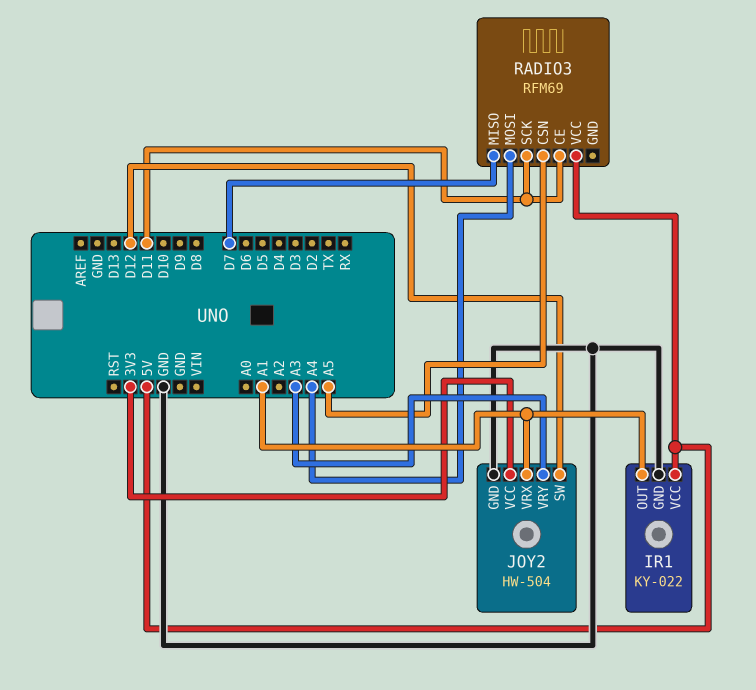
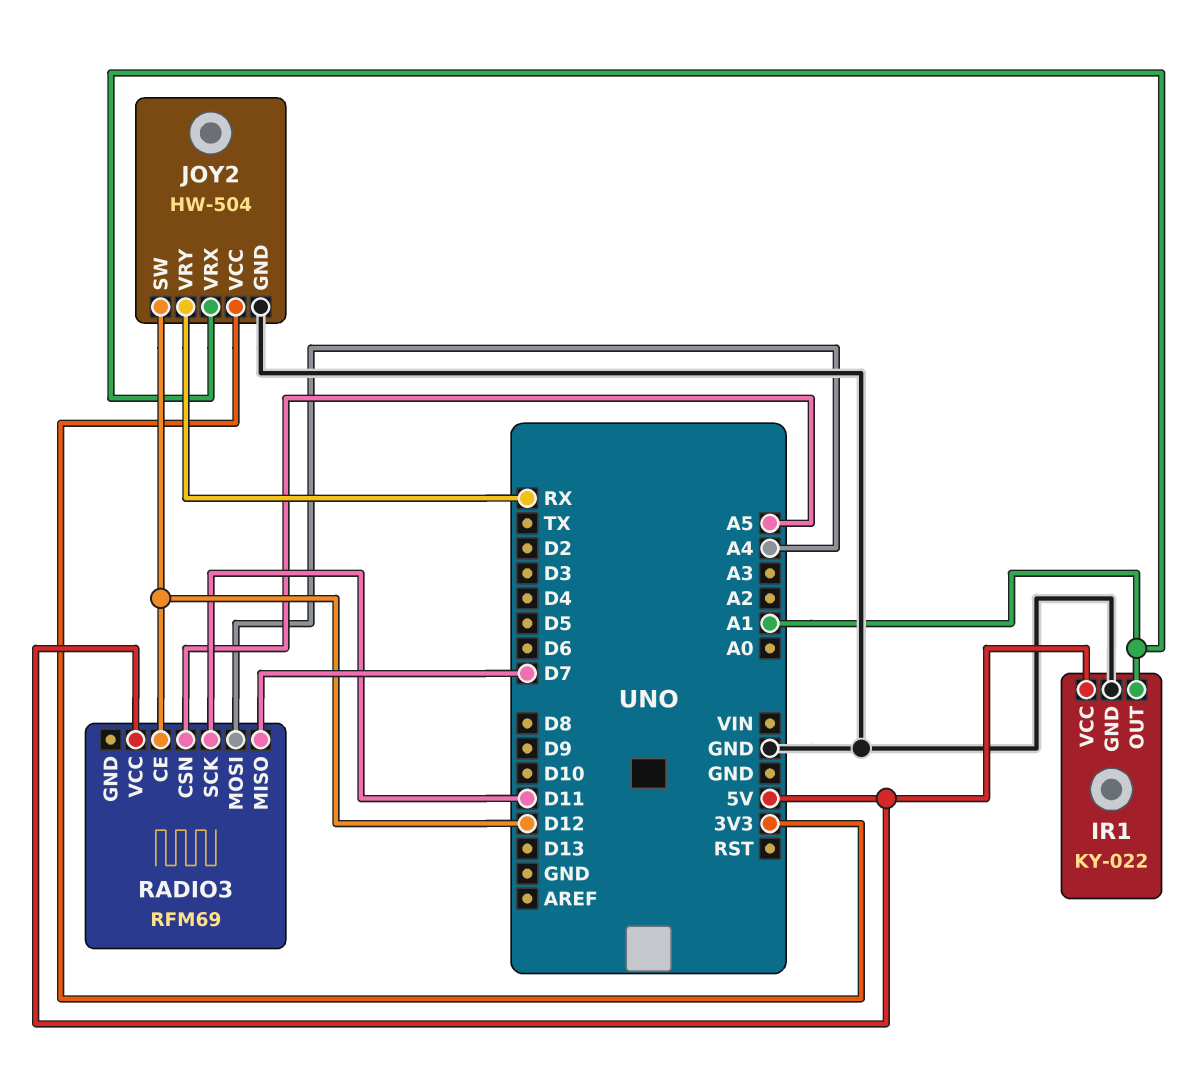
JOY2 pin VRY: A3 -> RX
RADIO3 pin CE: D11 -> D12

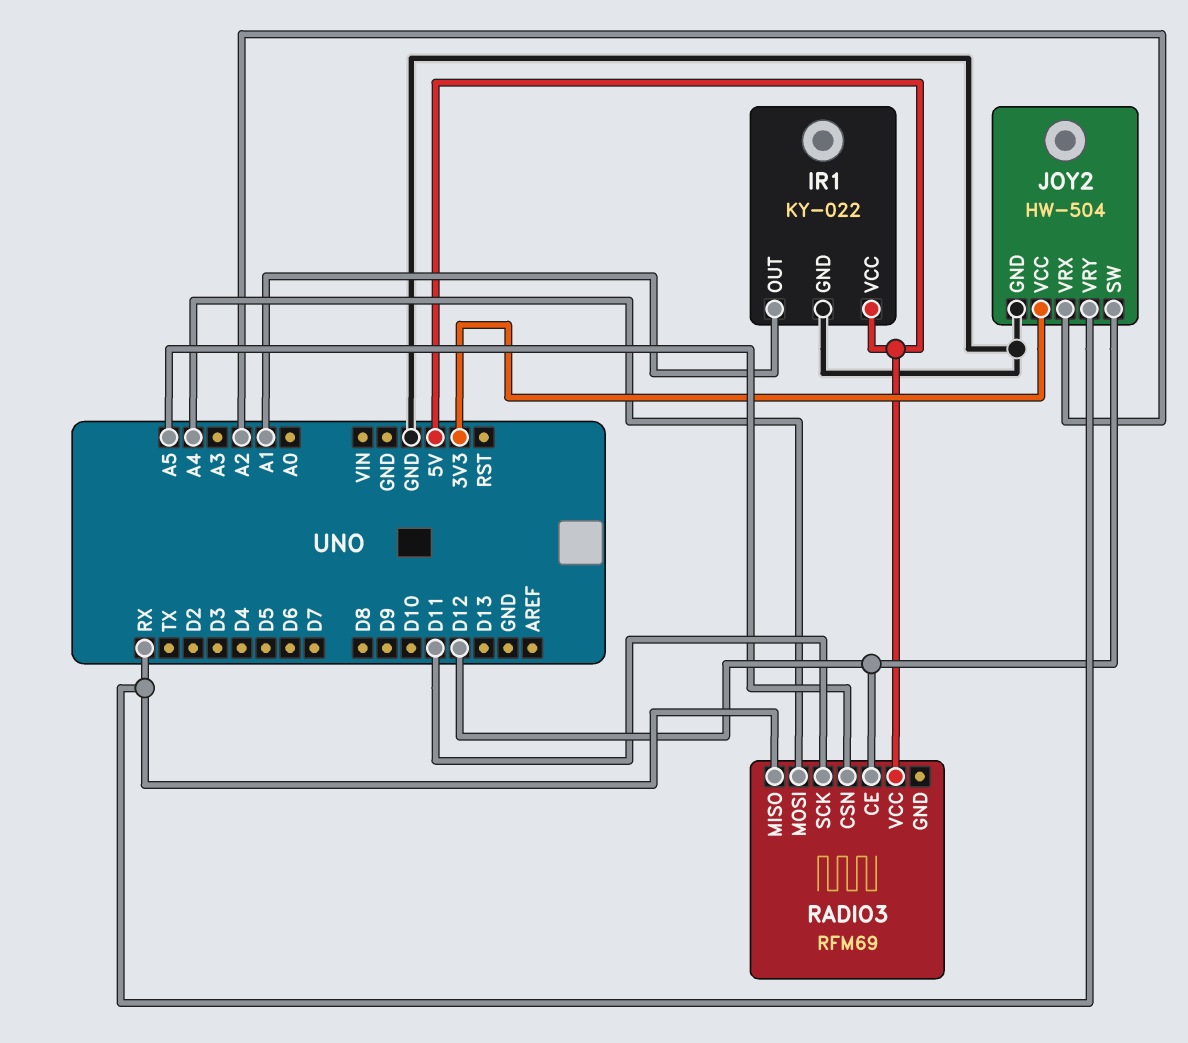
JOY2 pin VRX: A1 -> A2
RADIO3 pin MISO: D7 -> RX

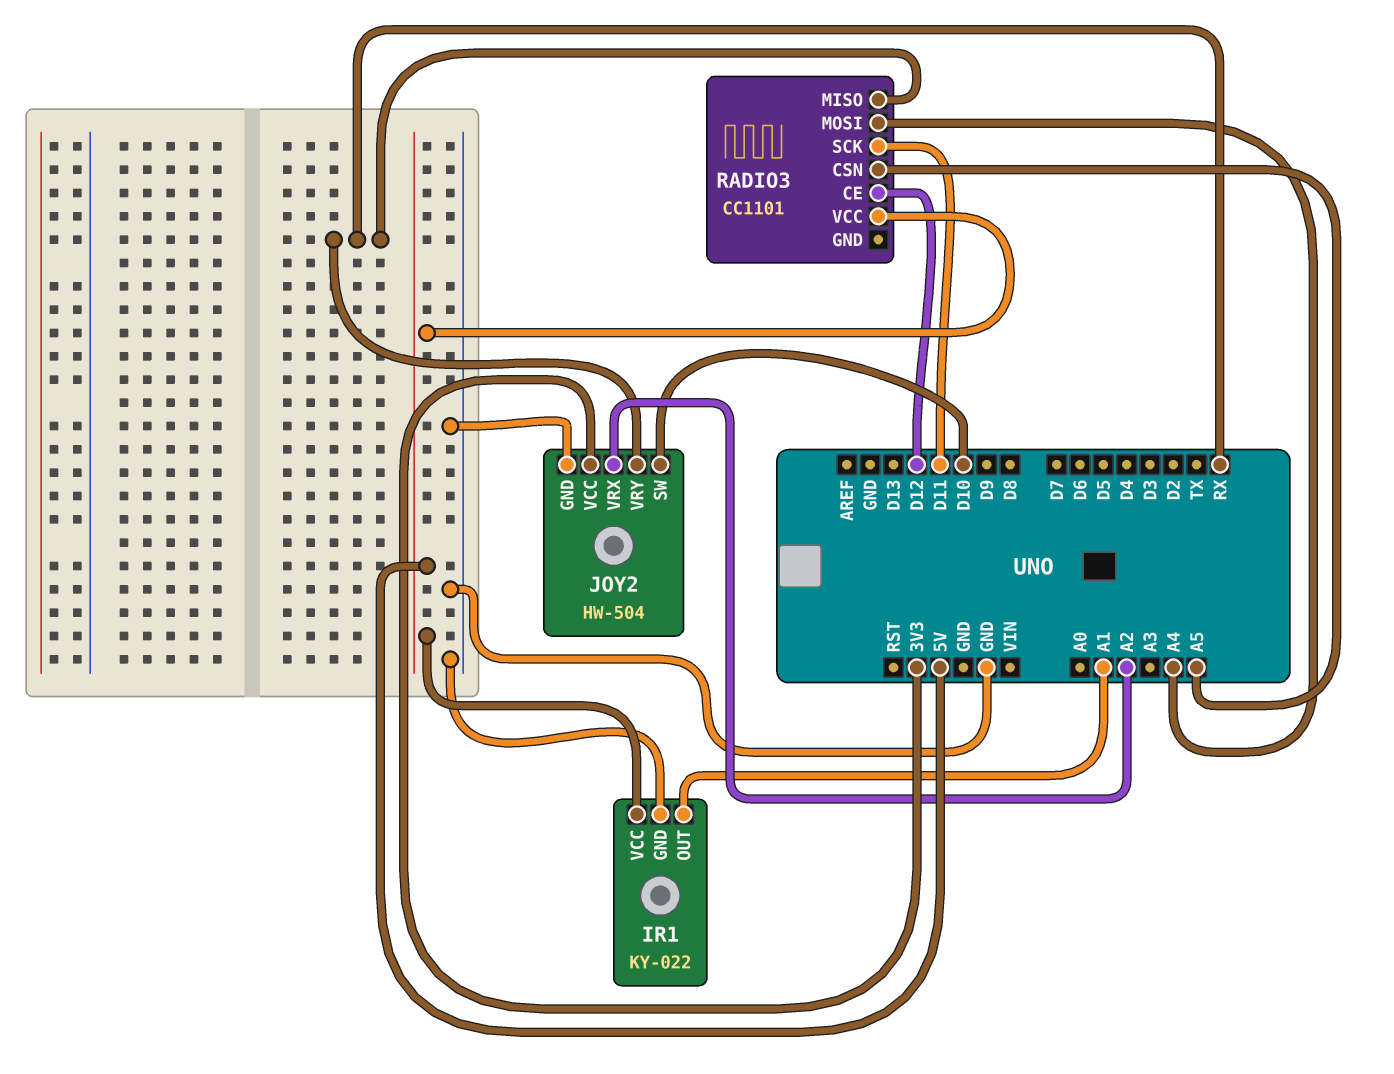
JOY2 pin SW: D12 -> D10
RADIO3: RFM69 -> CC1101

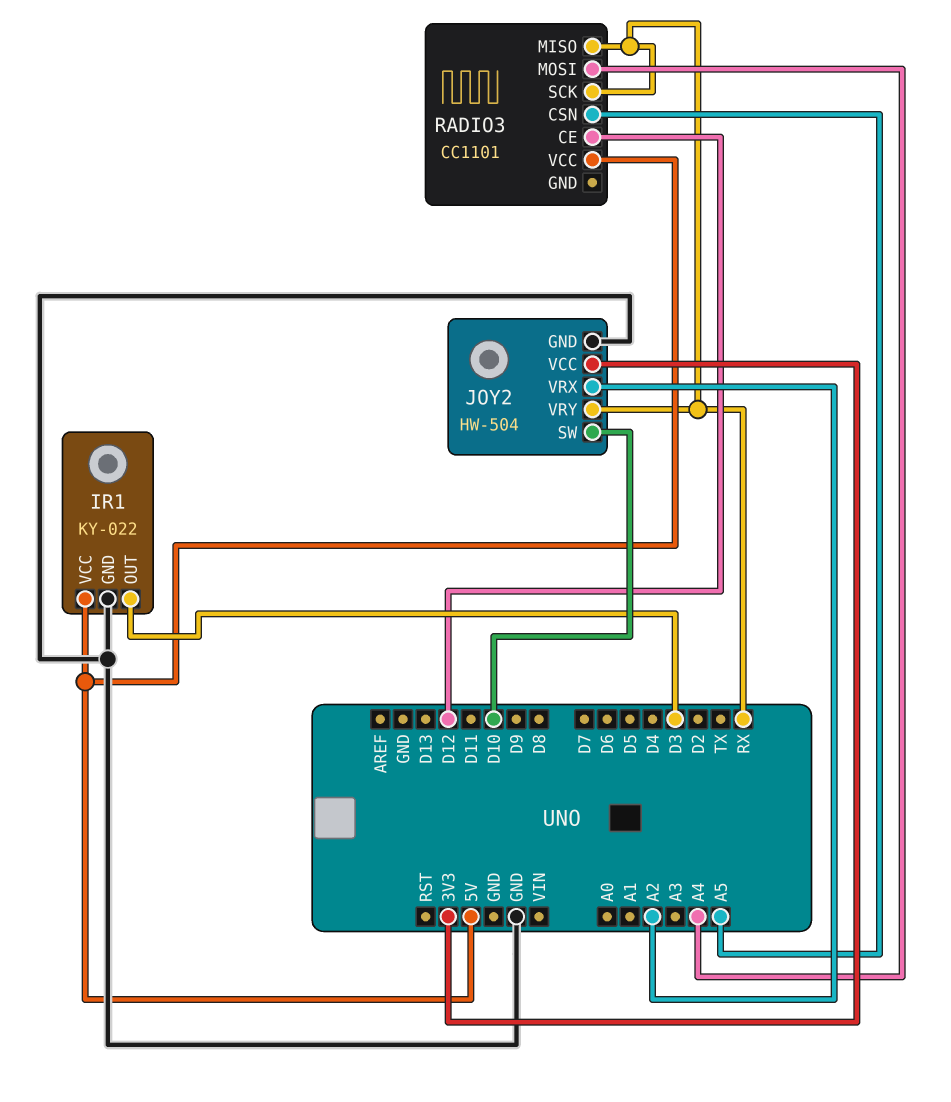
IR1 pin OUT: A1 -> D3
RADIO3 pin SCK: D11 -> RX

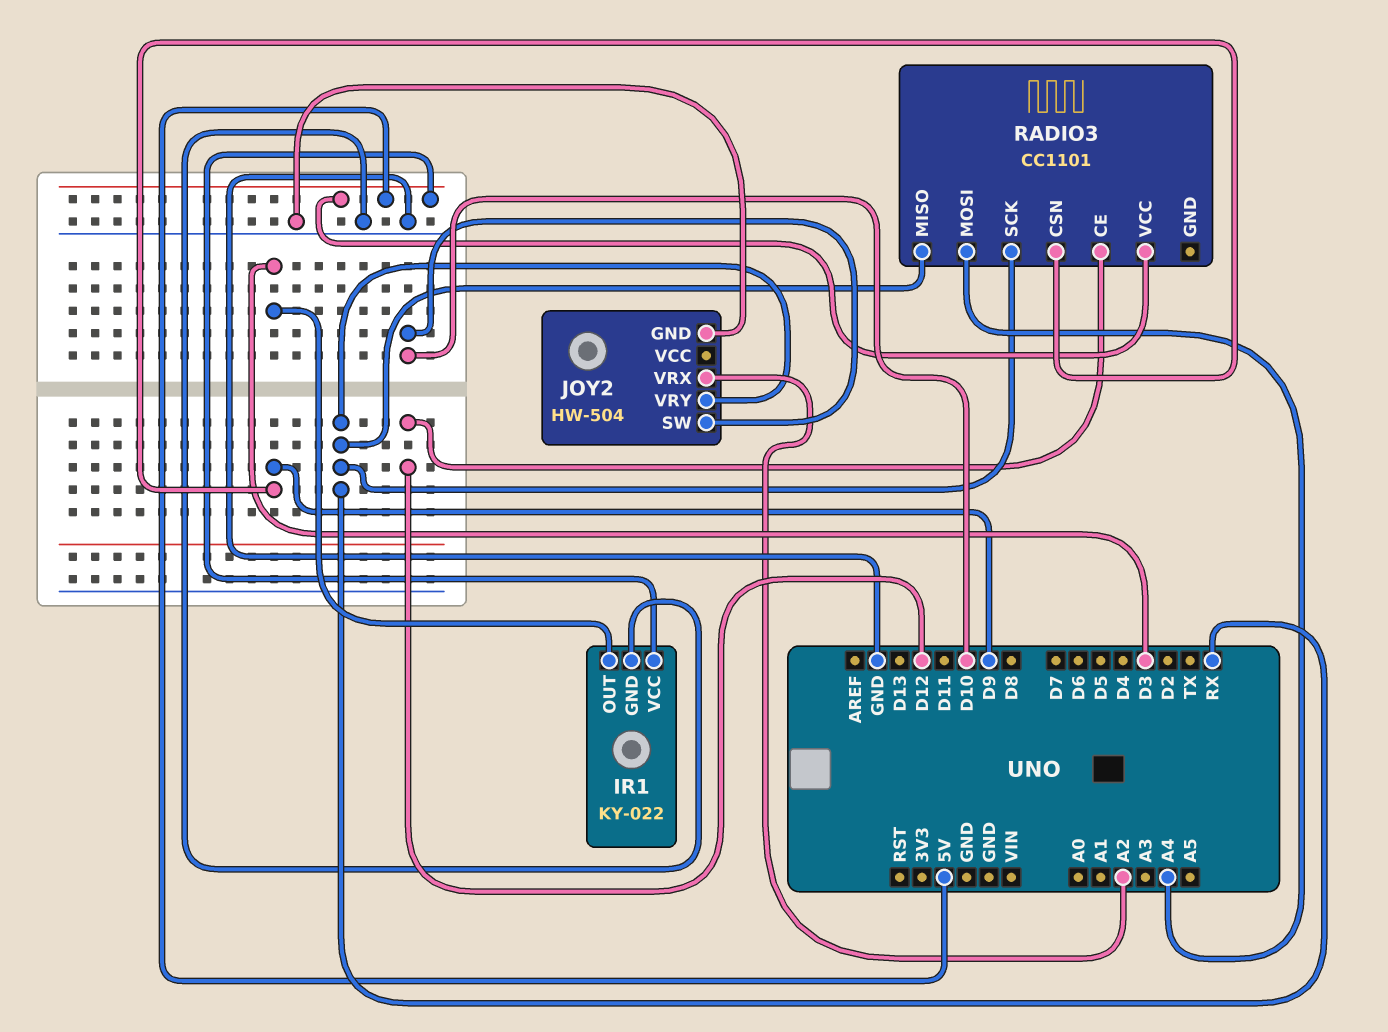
JOY2 pin VCC: 3V3 -> none
RADIO3 pin CSN: A5 -> D9

